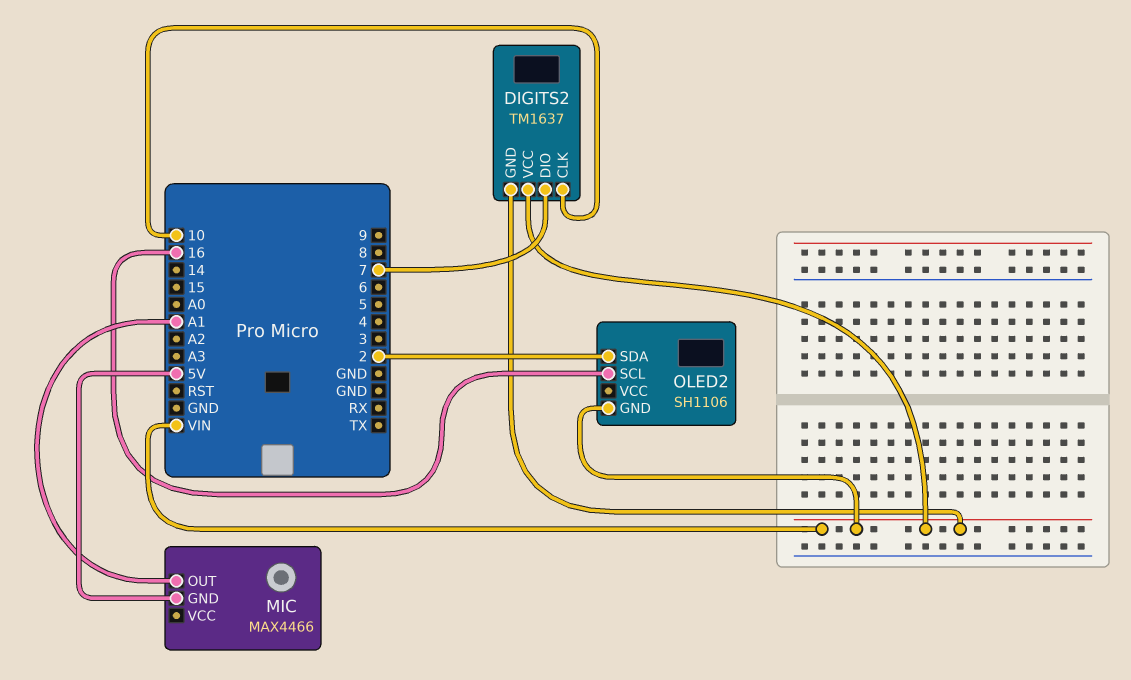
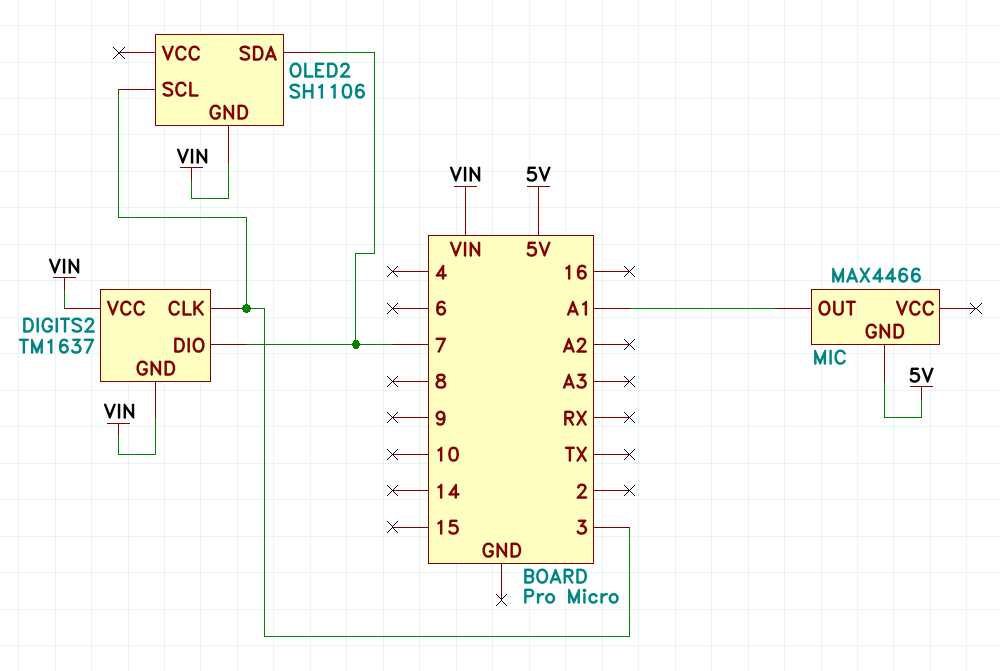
DIGITS2 pin CLK: 10 -> 3
OLED2 pin SCL: 16 -> 3
OLED2 pin SDA: 2 -> 7

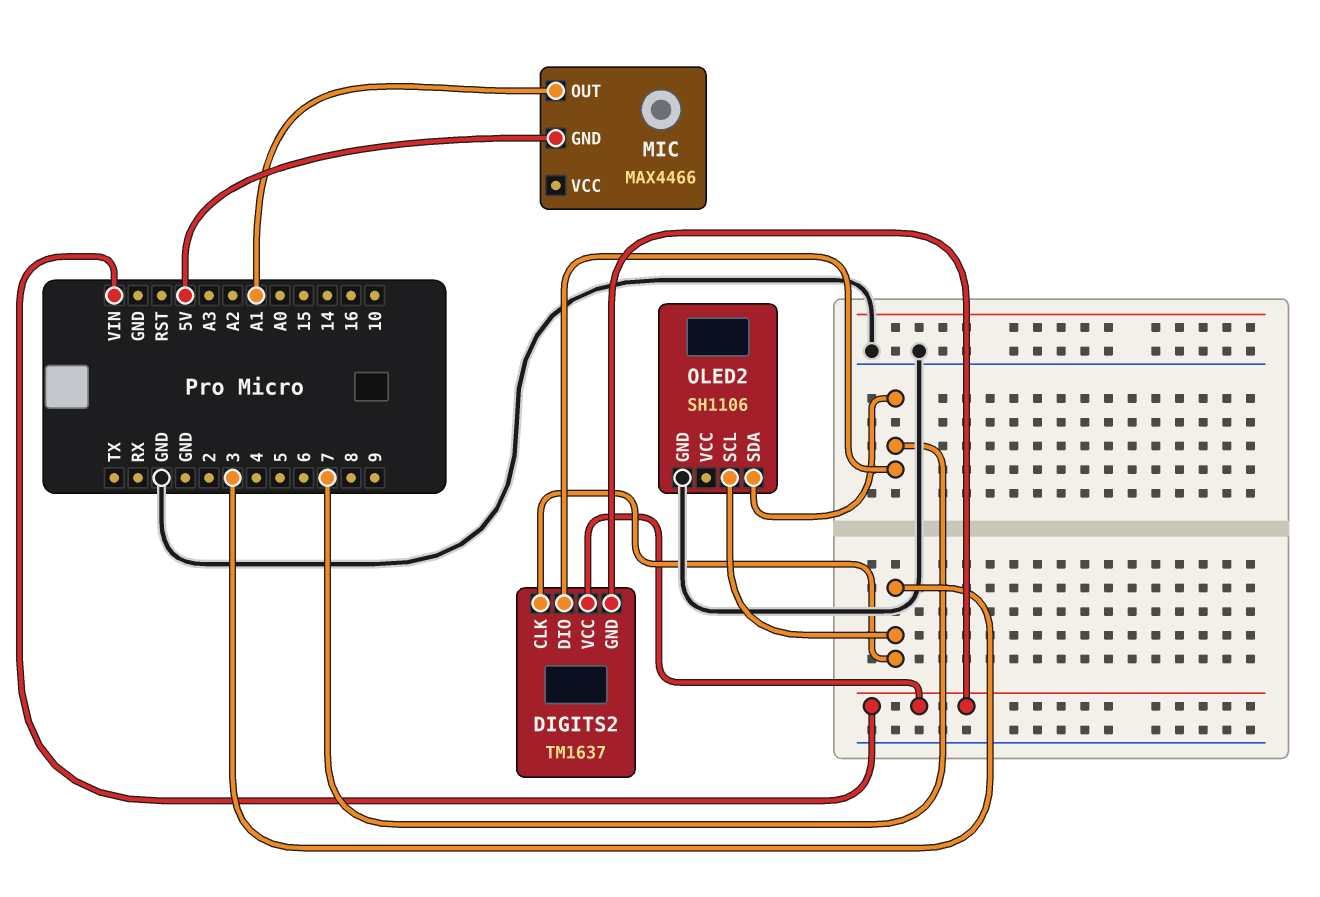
OLED2 pin GND: VIN -> GND

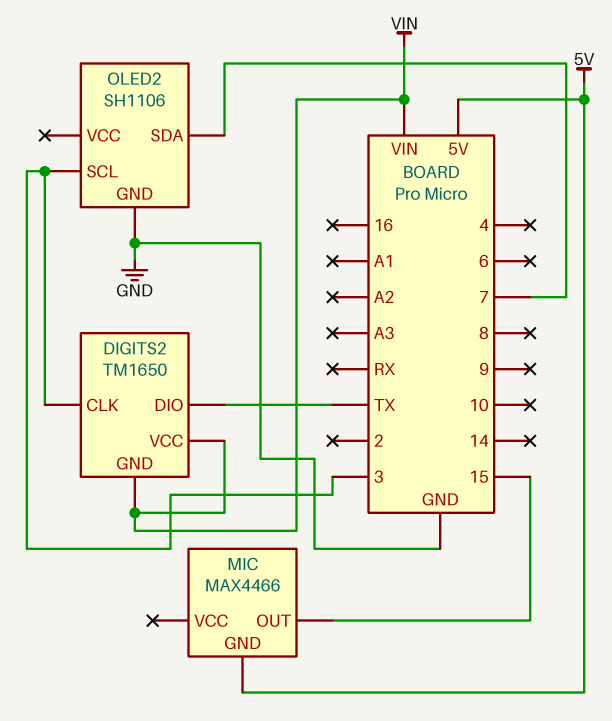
DIGITS2: TM1637 -> TM1650
DIGITS2 pin DIO: 7 -> TX
MIC pin OUT: A1 -> 15

